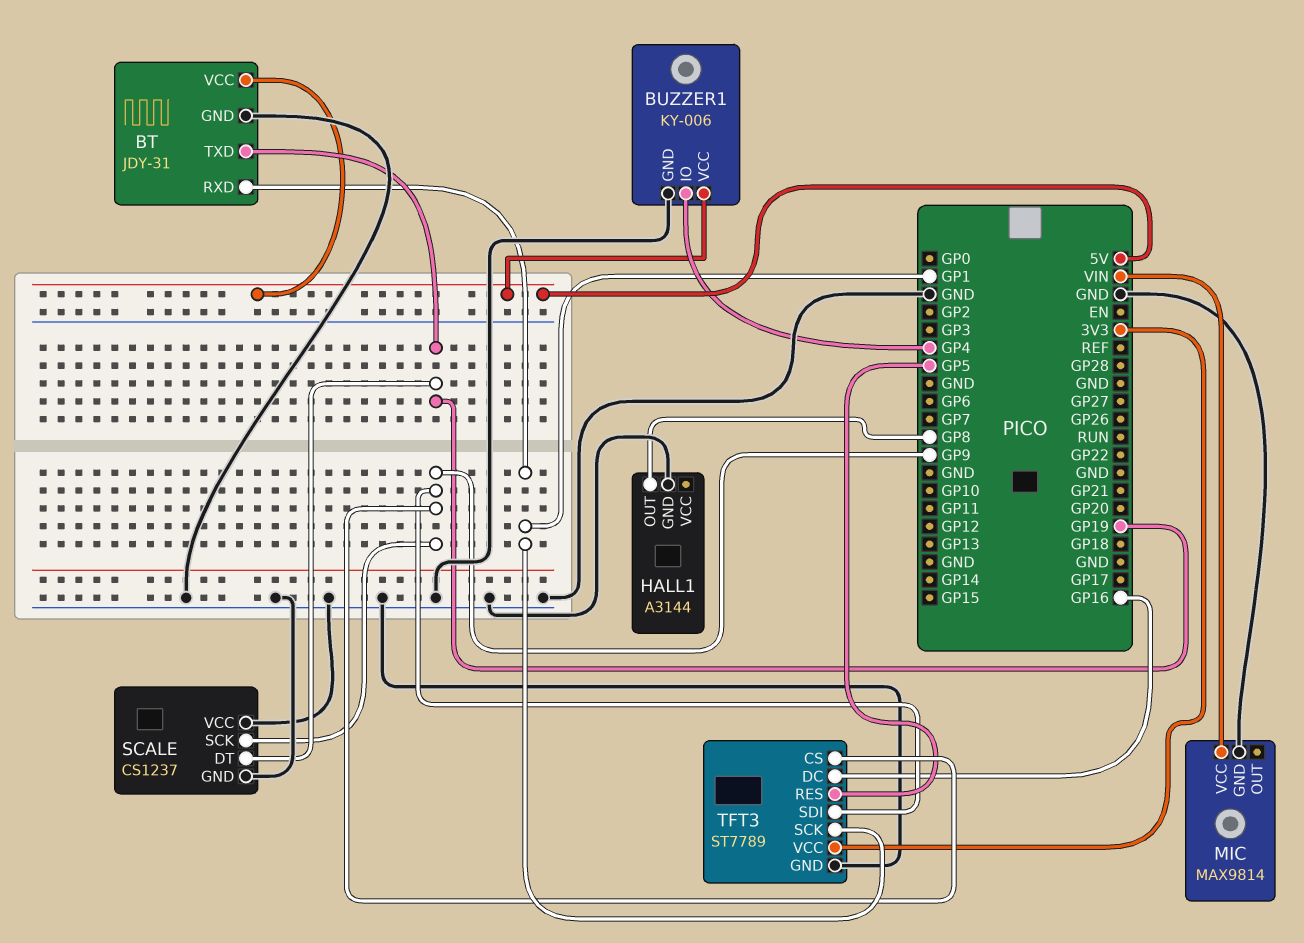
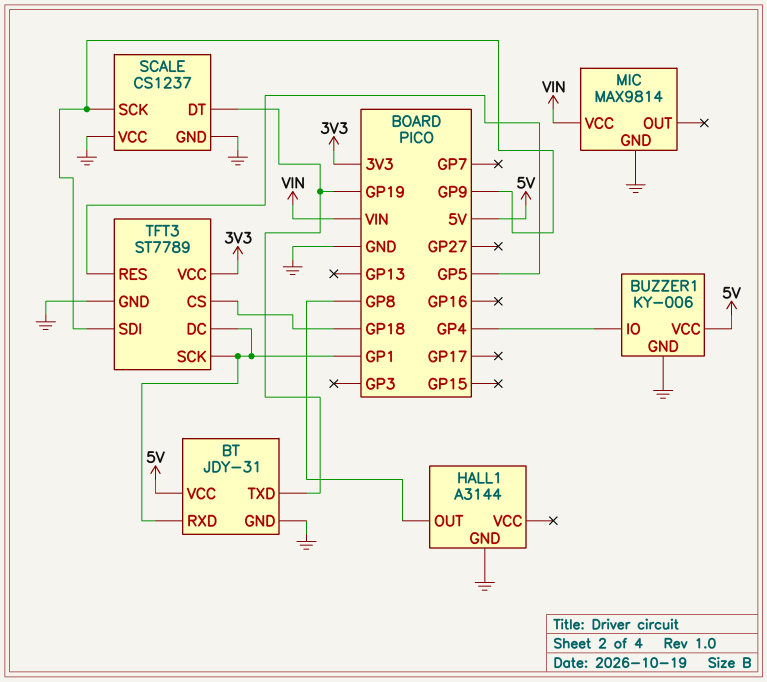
TFT3 pin CS: GP9 -> GP18
TFT3 pin DC: GP16 -> GP1

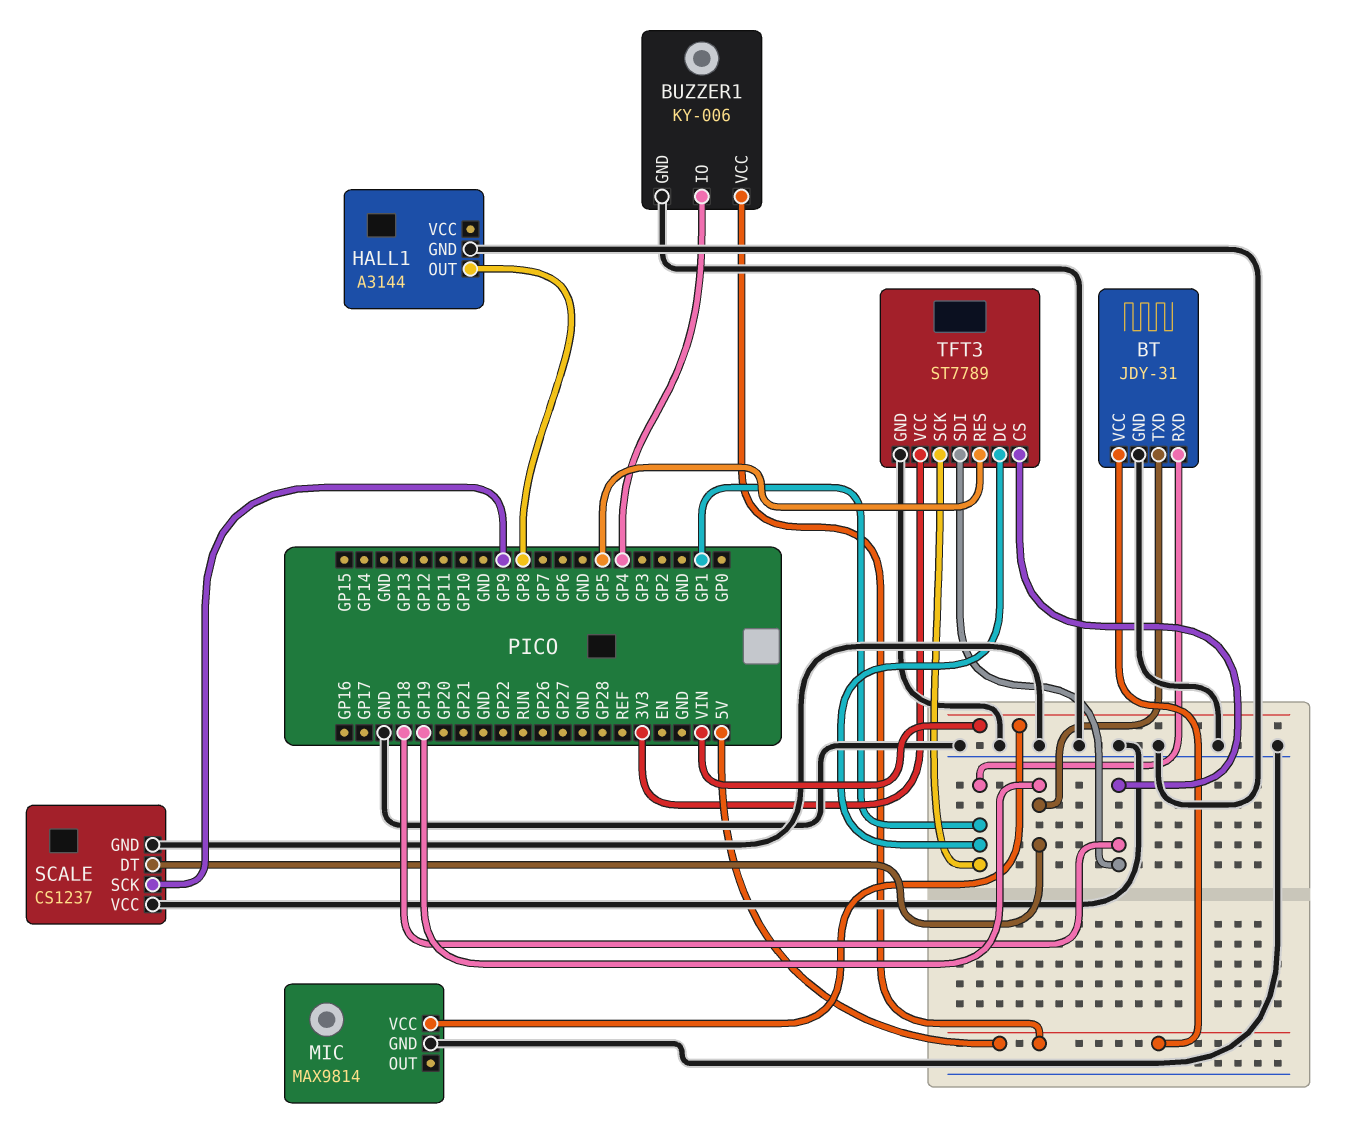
TFT3 pin SDI: GP9 -> GP18

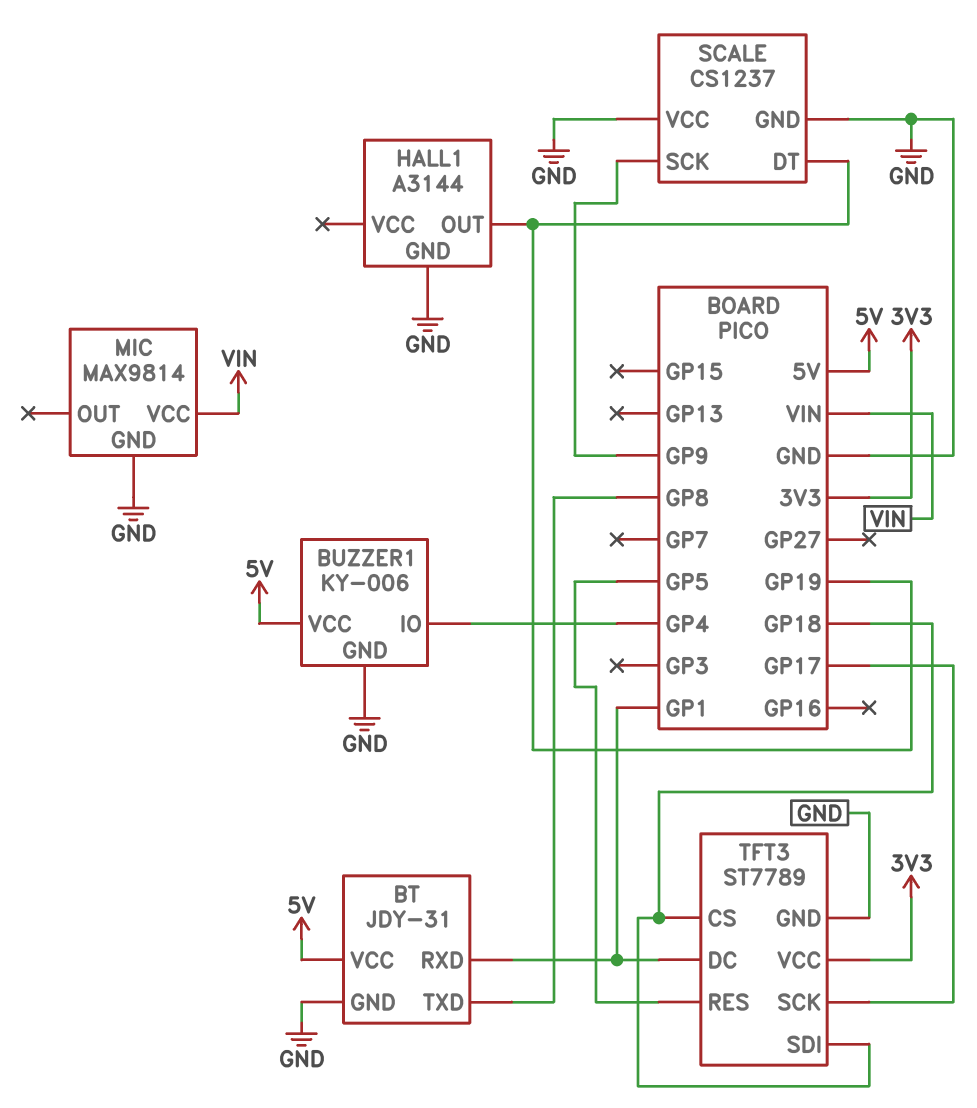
BT pin TXD: GP19 -> GP8
HALL1 pin OUT: GP8 -> GP19
TFT3 pin SCK: GP1 -> GP17

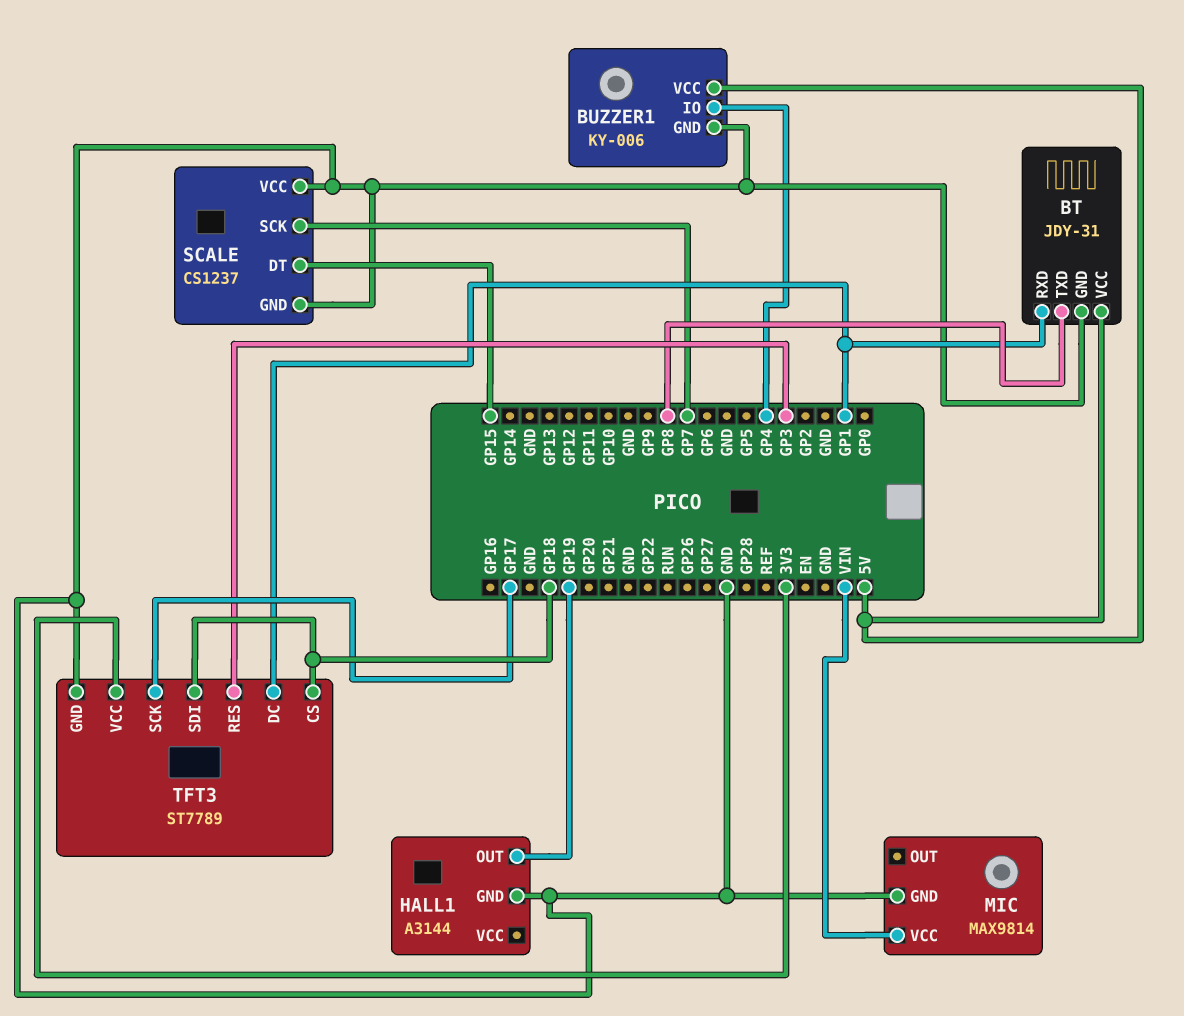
SCALE pin DT: GP19 -> GP15
SCALE pin SCK: GP9 -> GP7
TFT3 pin RES: GP5 -> GP3

